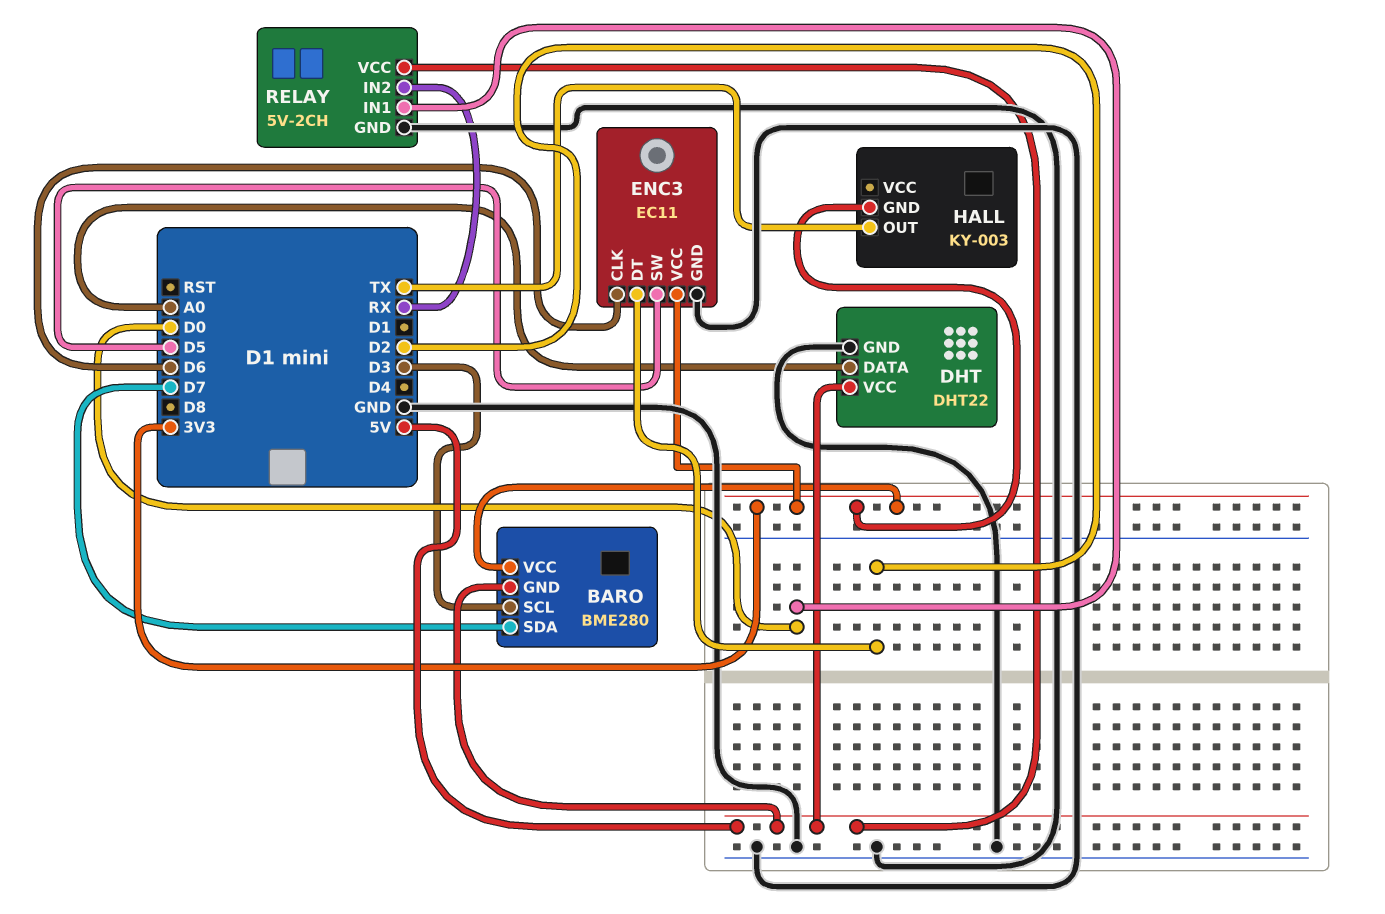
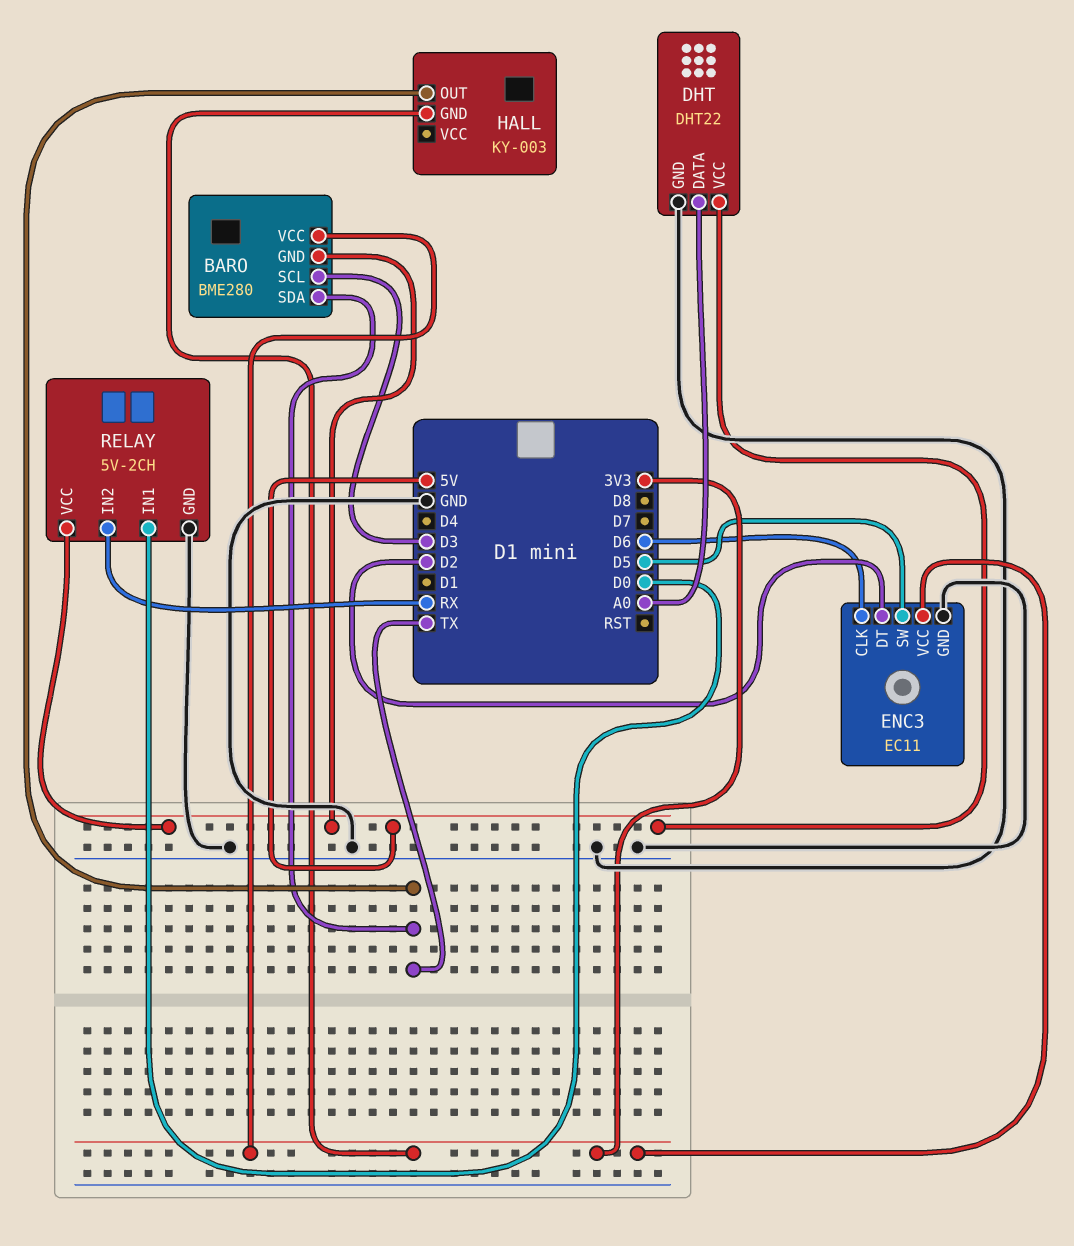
BARO pin SDA: D7 -> TX

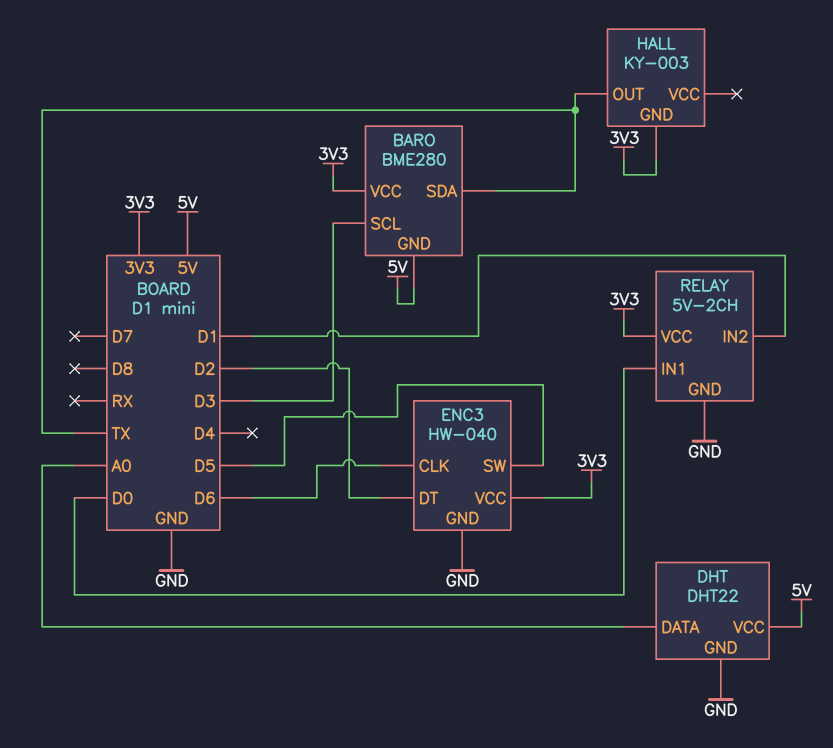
ENC3: EC11 -> HW-040
RELAY pin IN2: RX -> D1
RELAY pin VCC: 5V -> 3V3

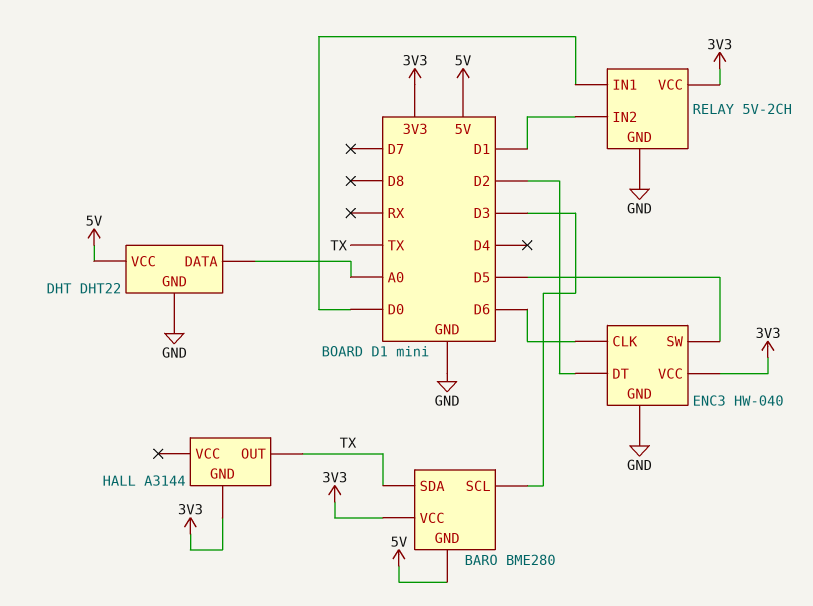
HALL: KY-003 -> A3144

